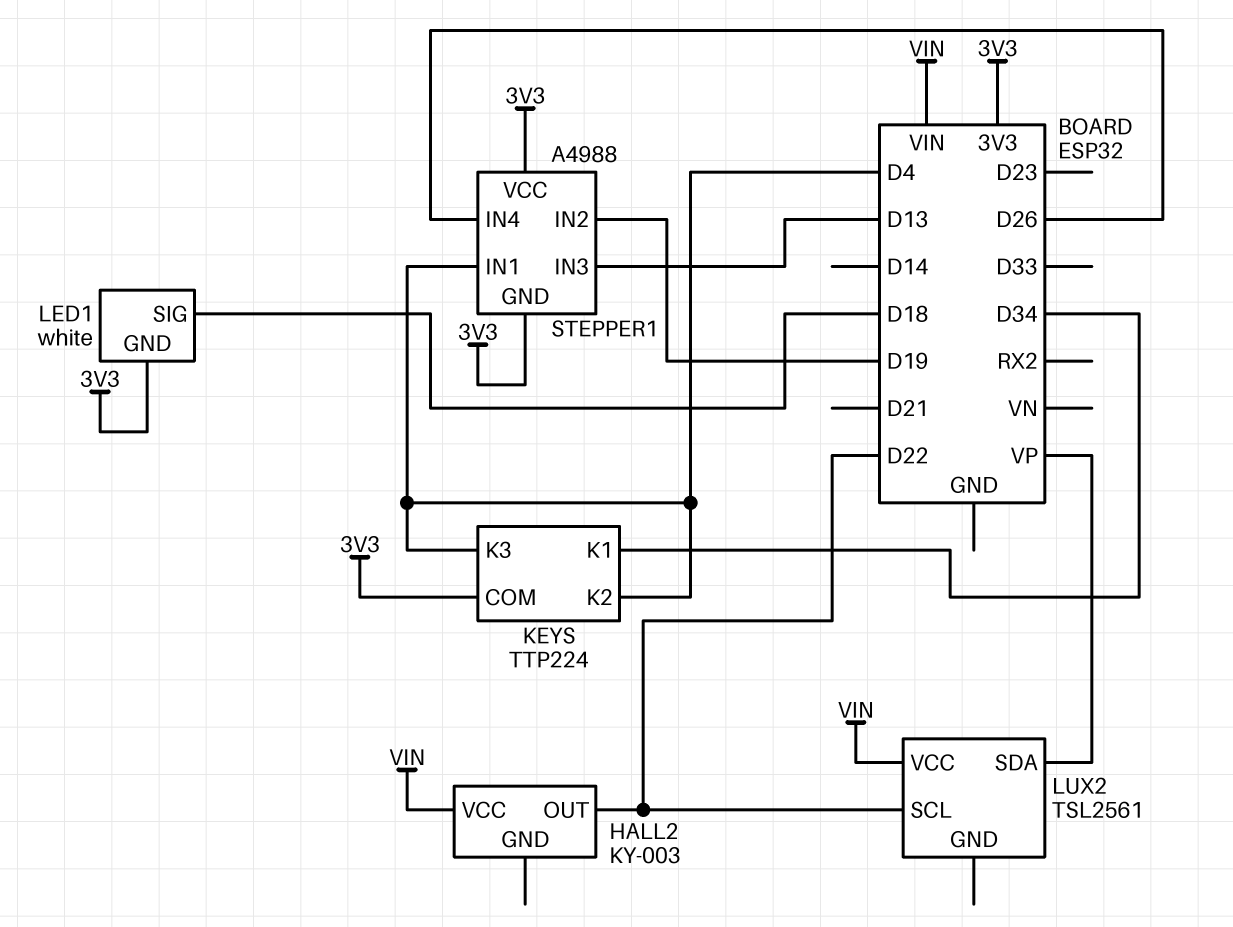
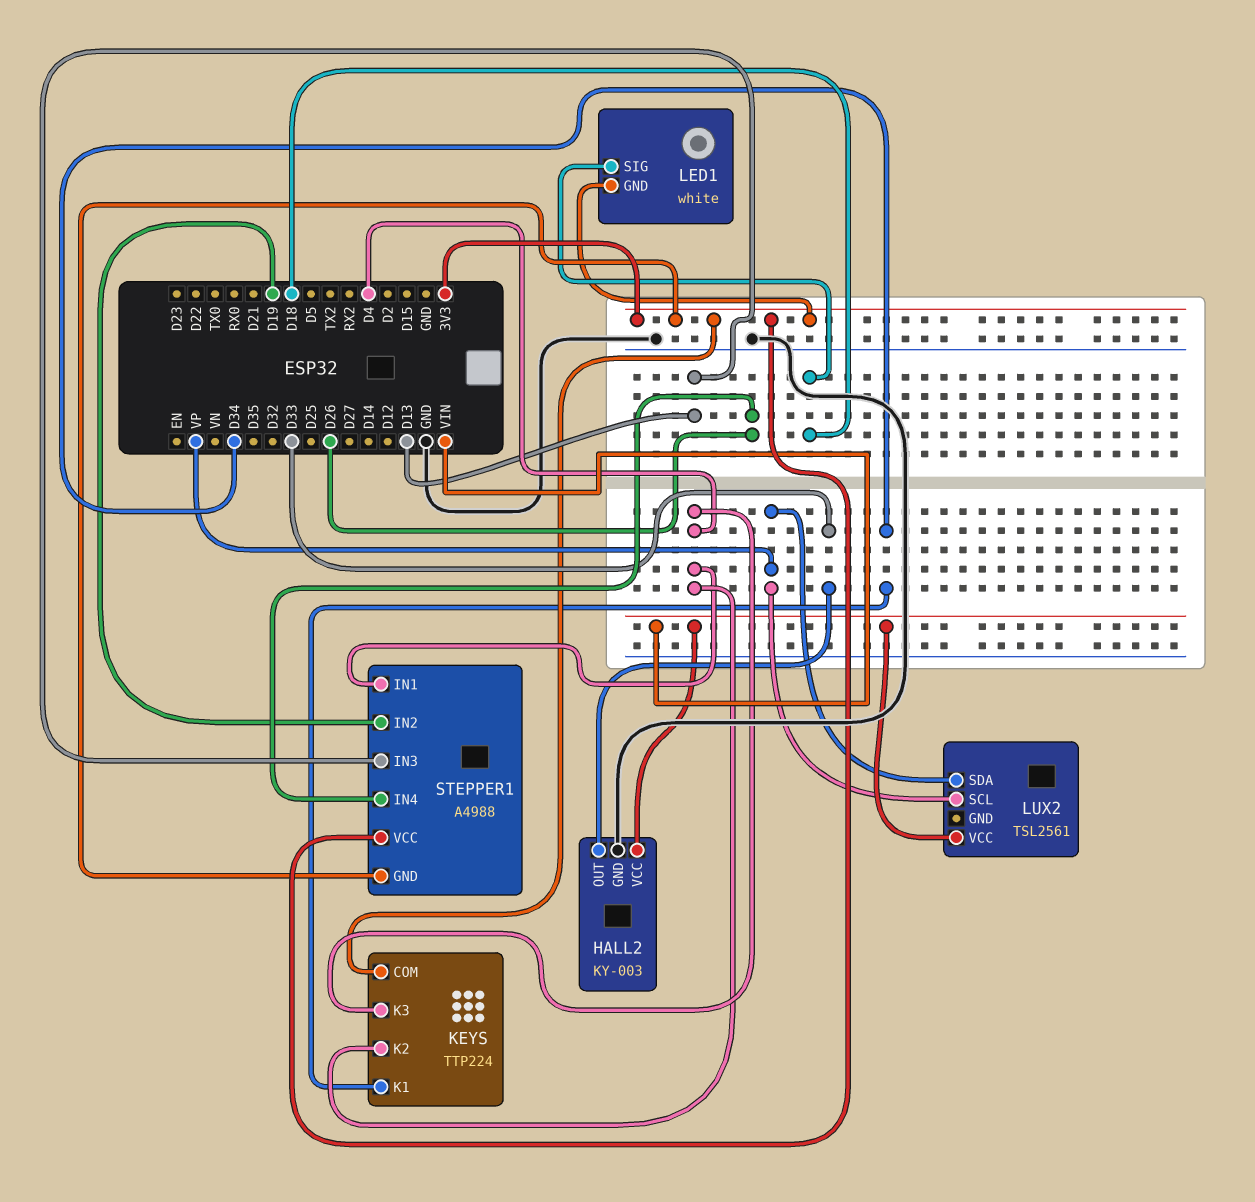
HALL2 pin GND: none -> GND
HALL2 pin OUT: D22 -> D33
LUX2 pin SCL: D22 -> VP

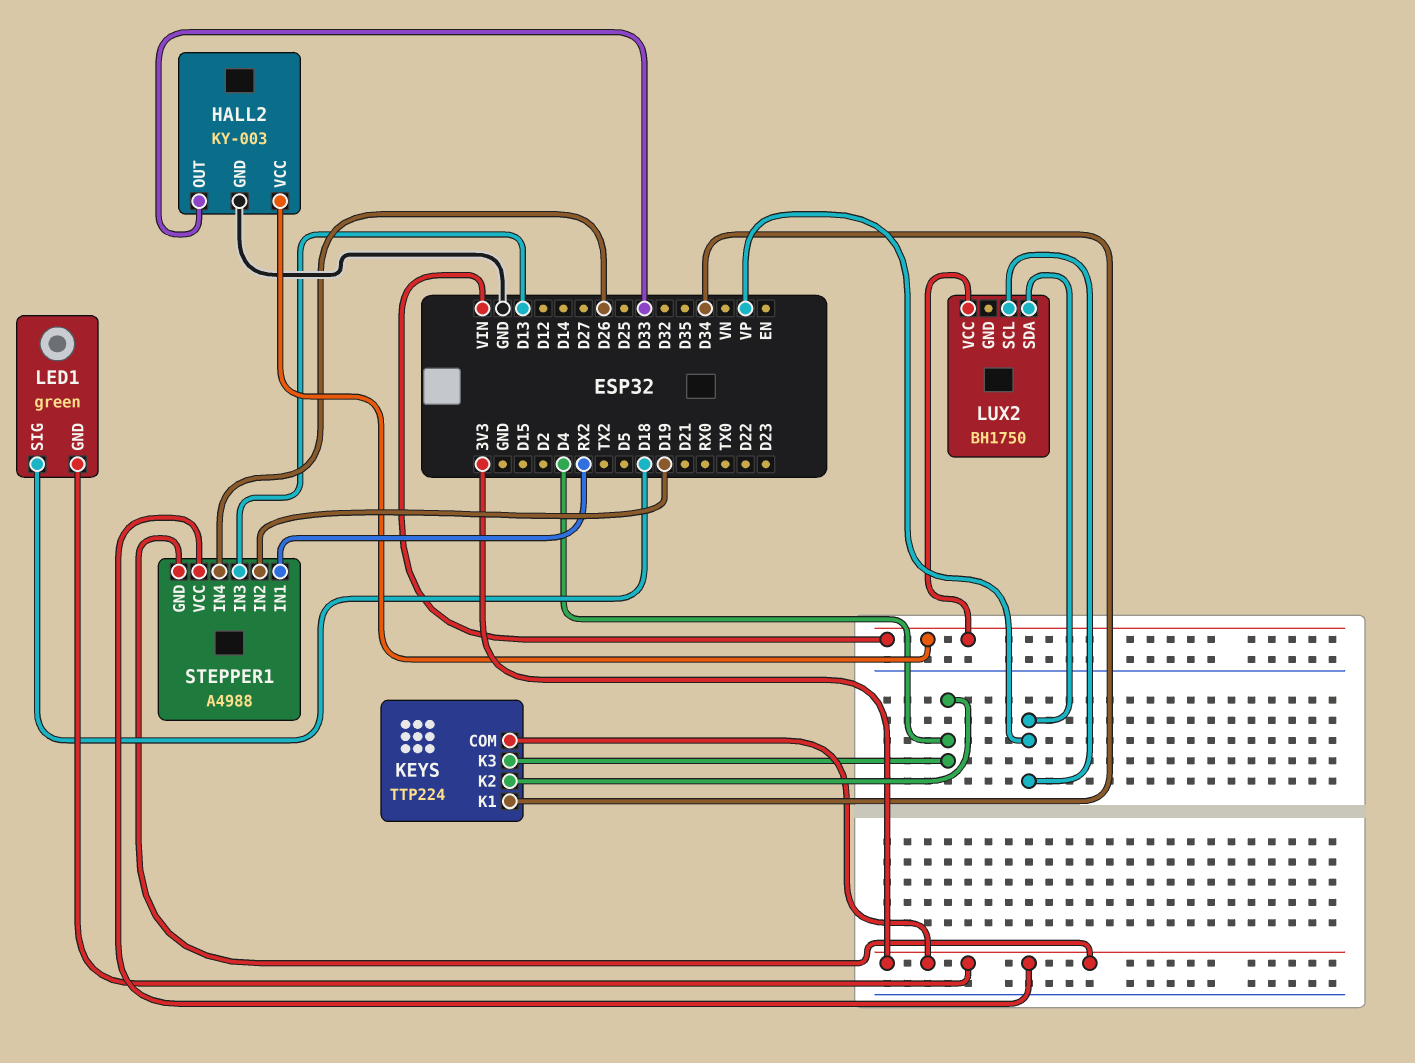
LED1: white -> green
LUX2: TSL2561 -> BH1750
STEPPER1 pin IN1: D4 -> RX2

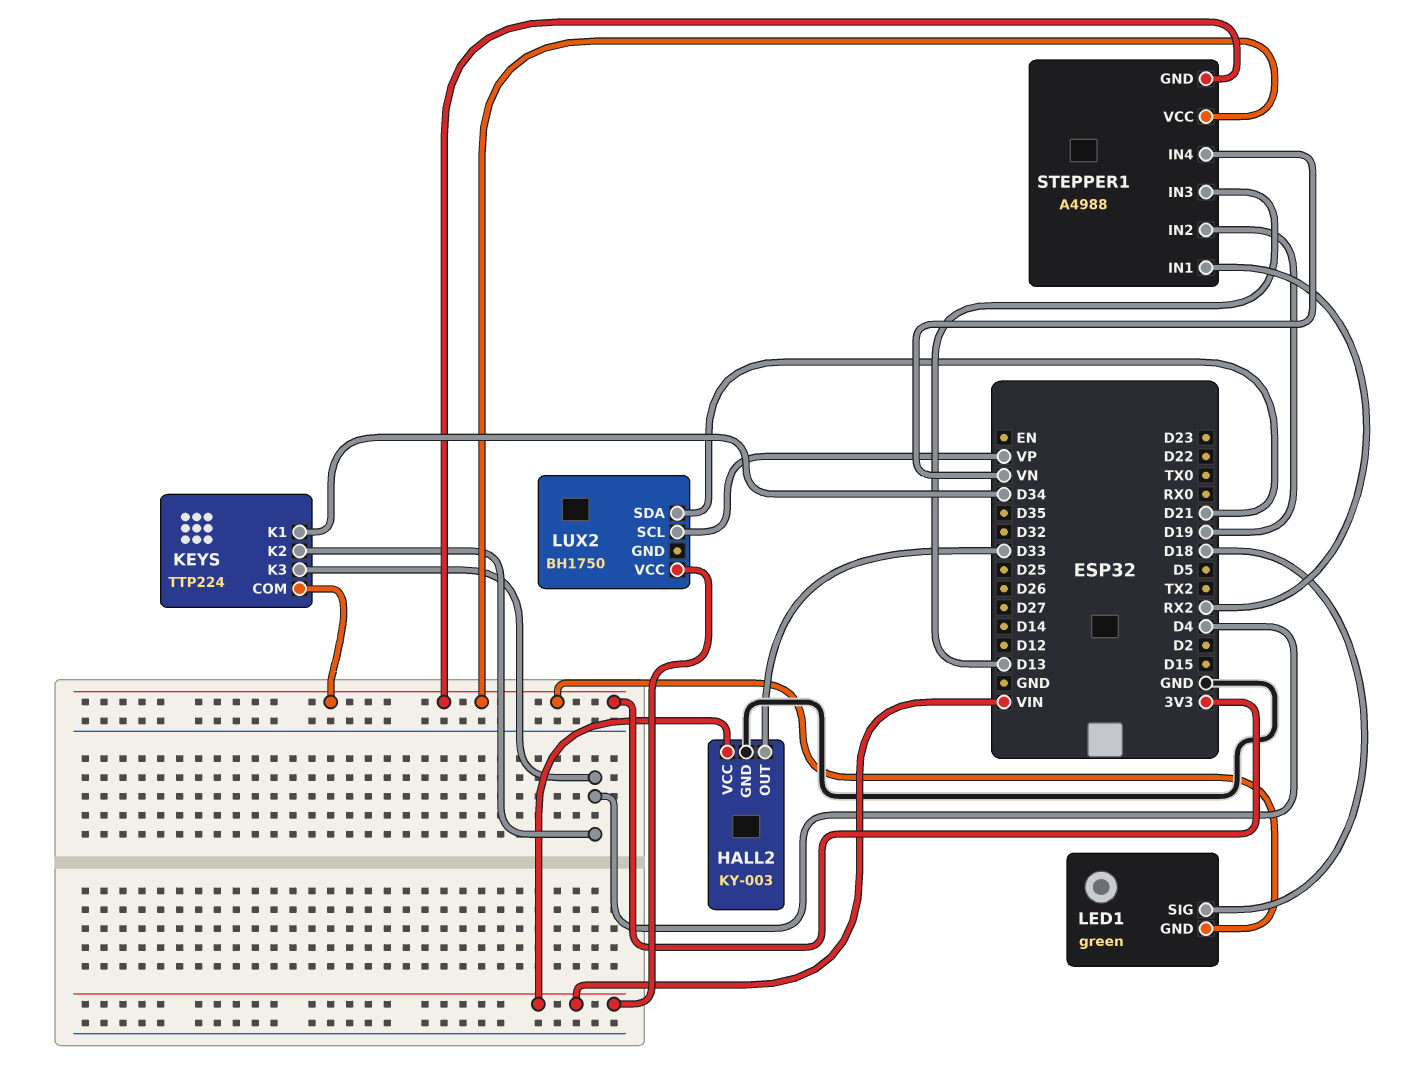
LUX2 pin SDA: VP -> D21
STEPPER1 pin IN4: D26 -> VN

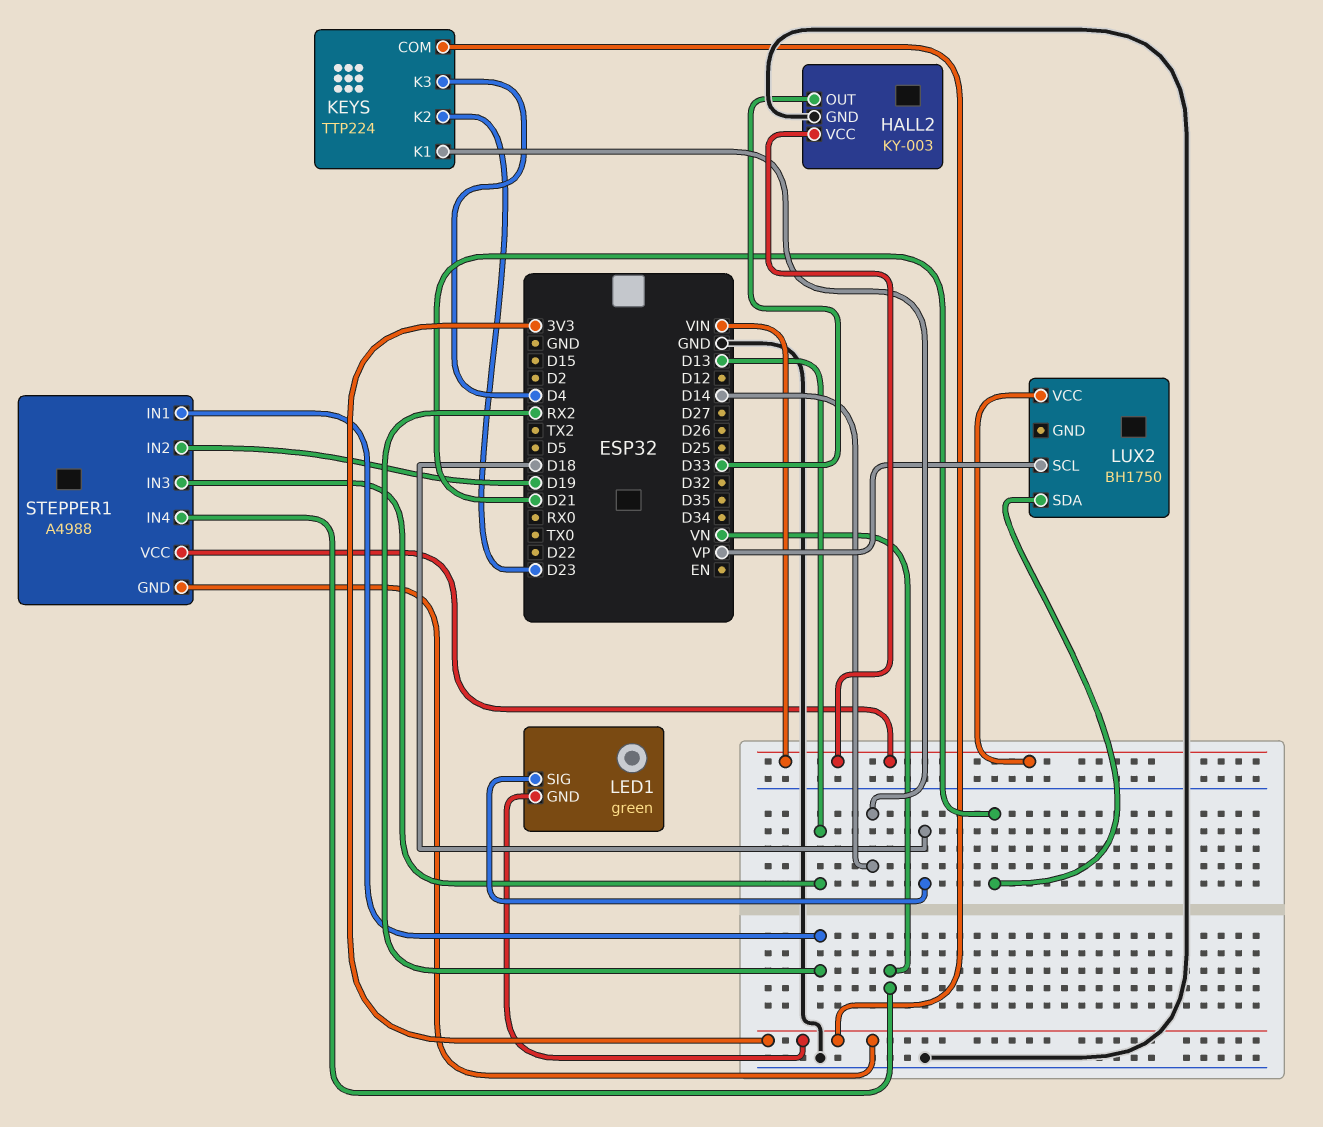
KEYS pin K1: D34 -> D14
KEYS pin K2: D4 -> D23
STEPPER1 pin VCC: 3V3 -> VIN

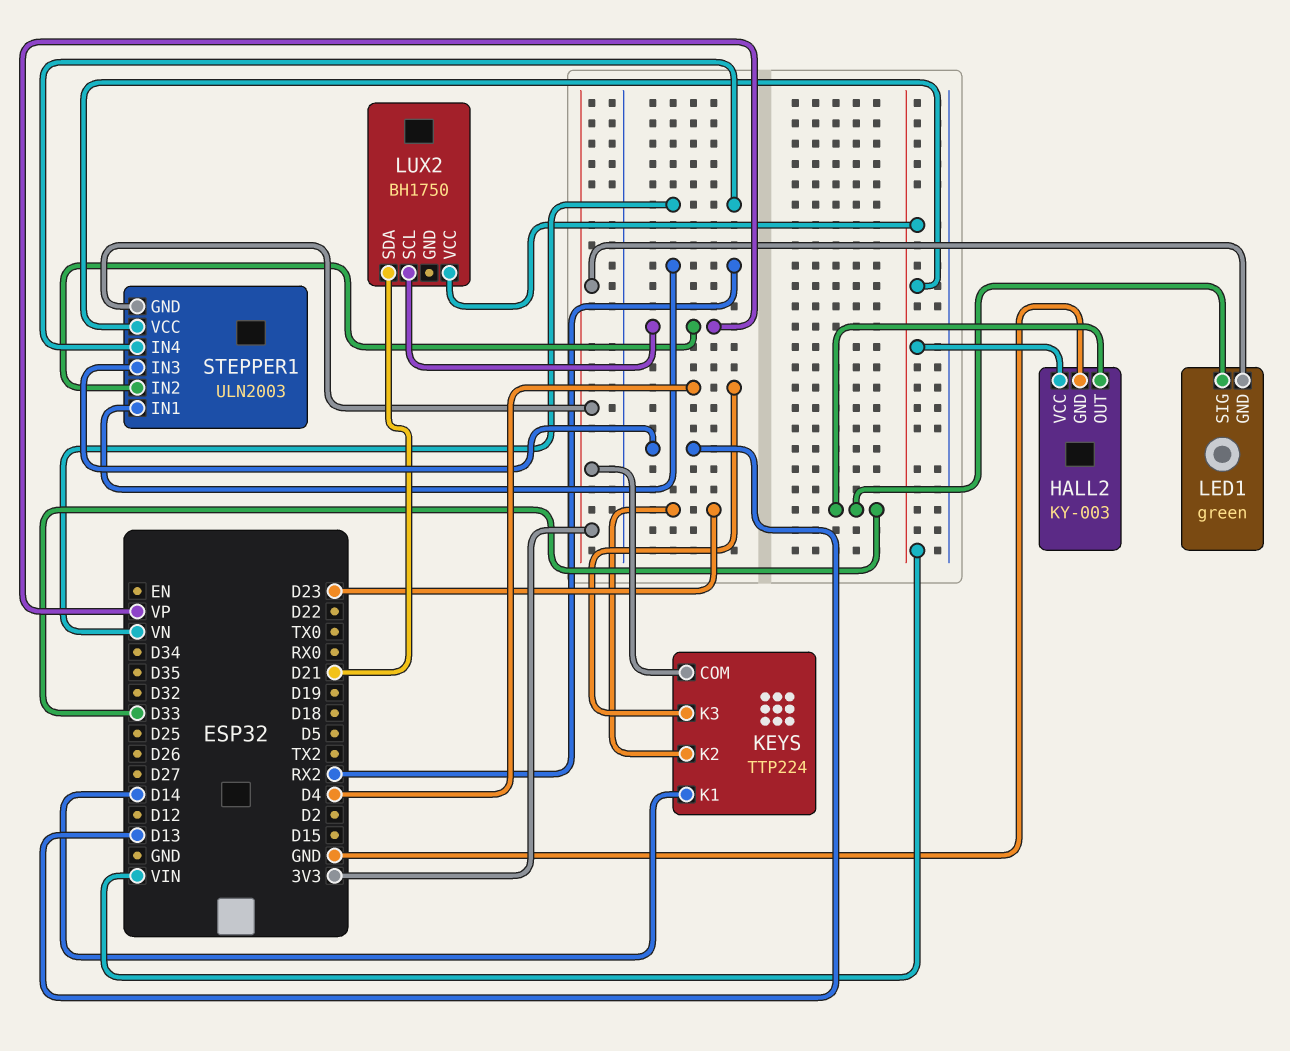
LED1 pin SIG: D18 -> D33
STEPPER1: A4988 -> ULN2003
STEPPER1 pin IN2: D19 -> VP

